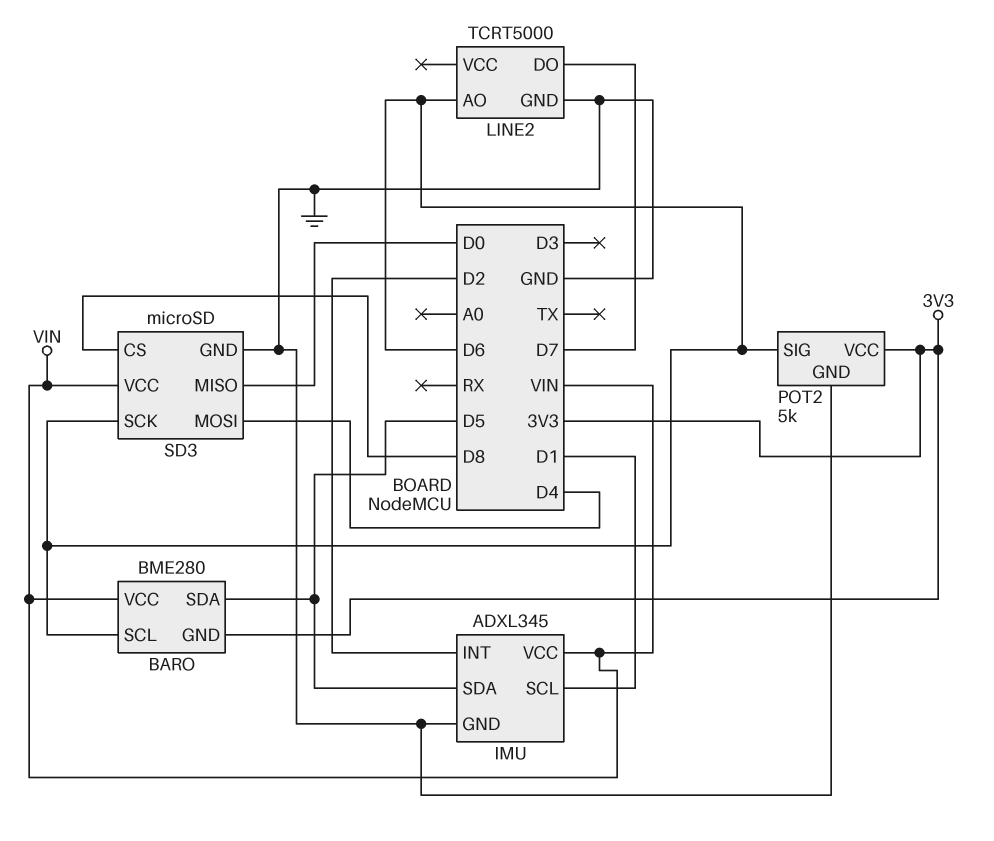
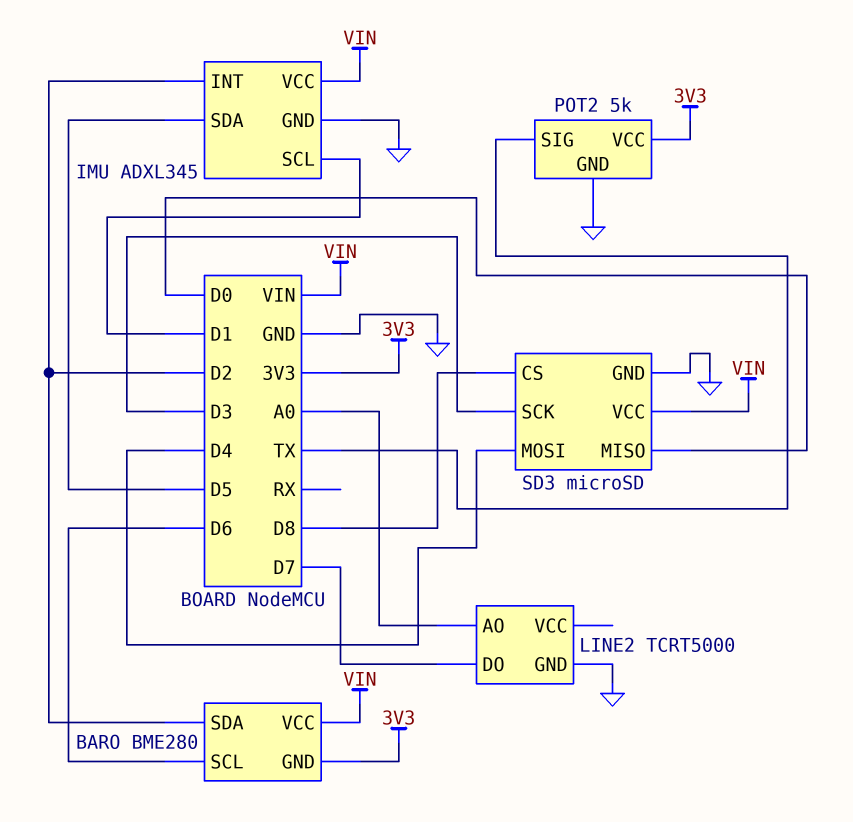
BARO pin SDA: D5 -> D2
LINE2 pin AO: D6 -> A0
POT2 pin SIG: D6 -> TX
SD3 pin SCK: D6 -> D3

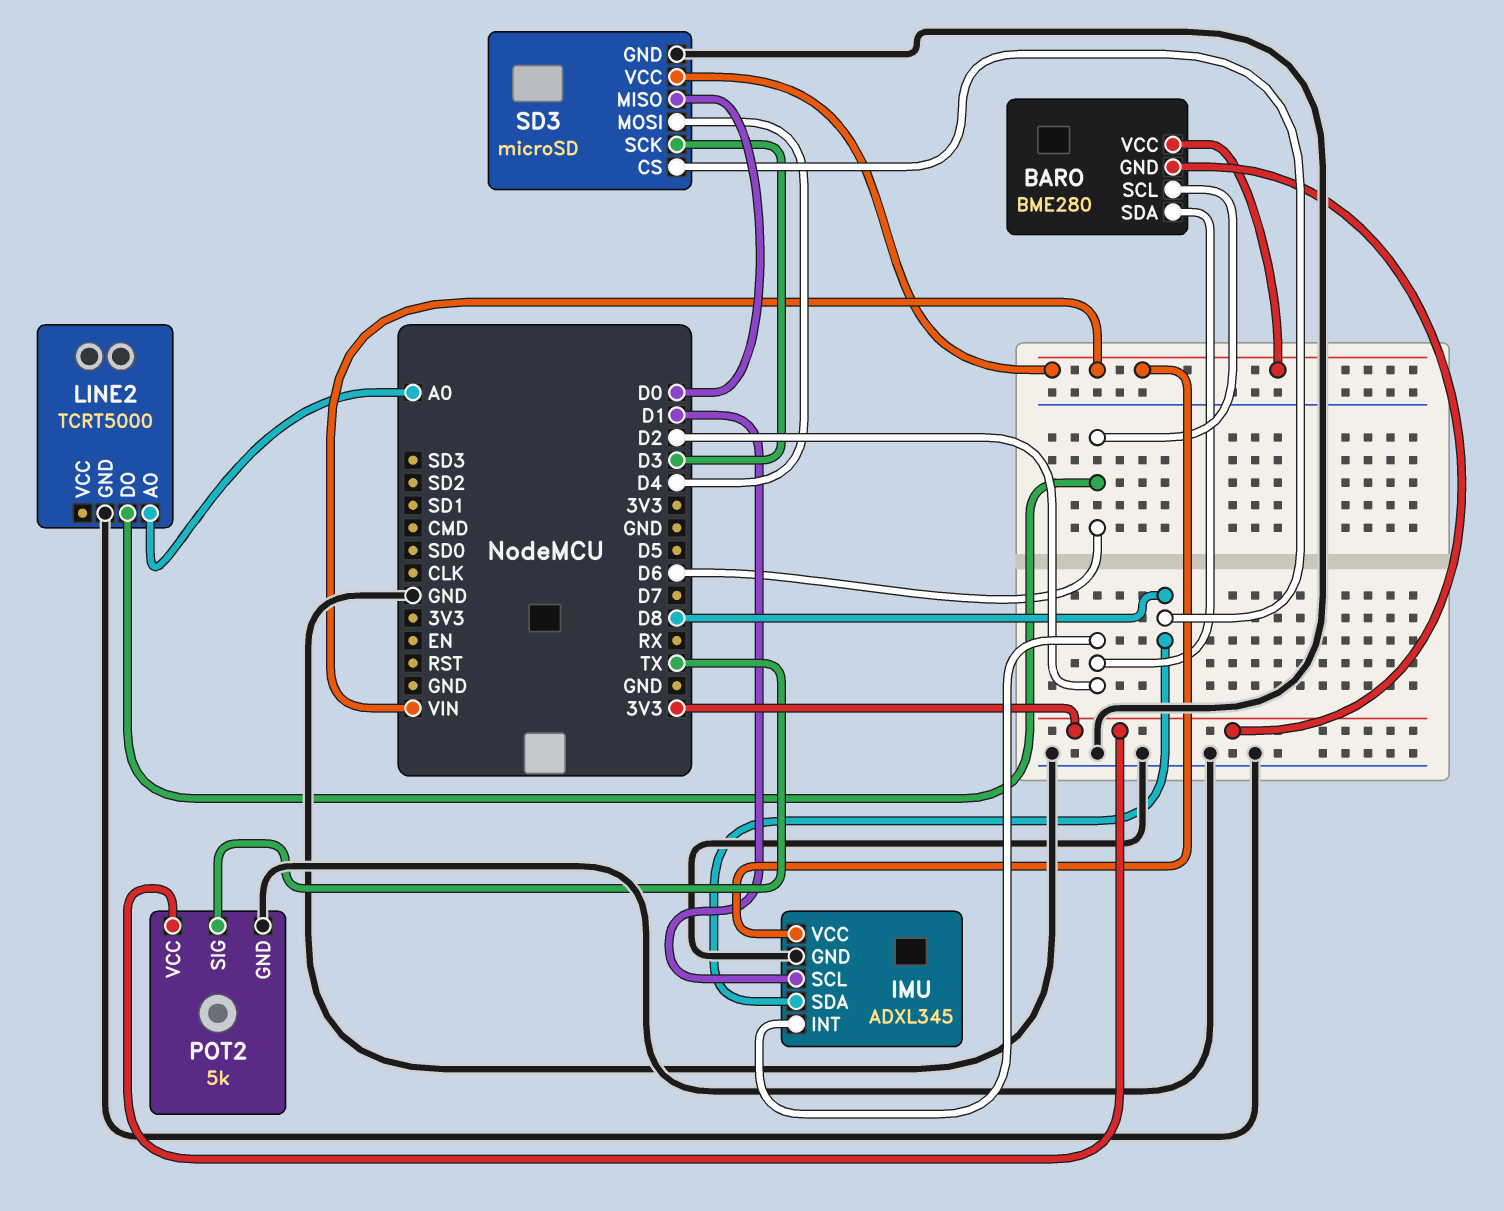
IMU pin SDA: D5 -> D8
LINE2 pin DO: D7 -> D6

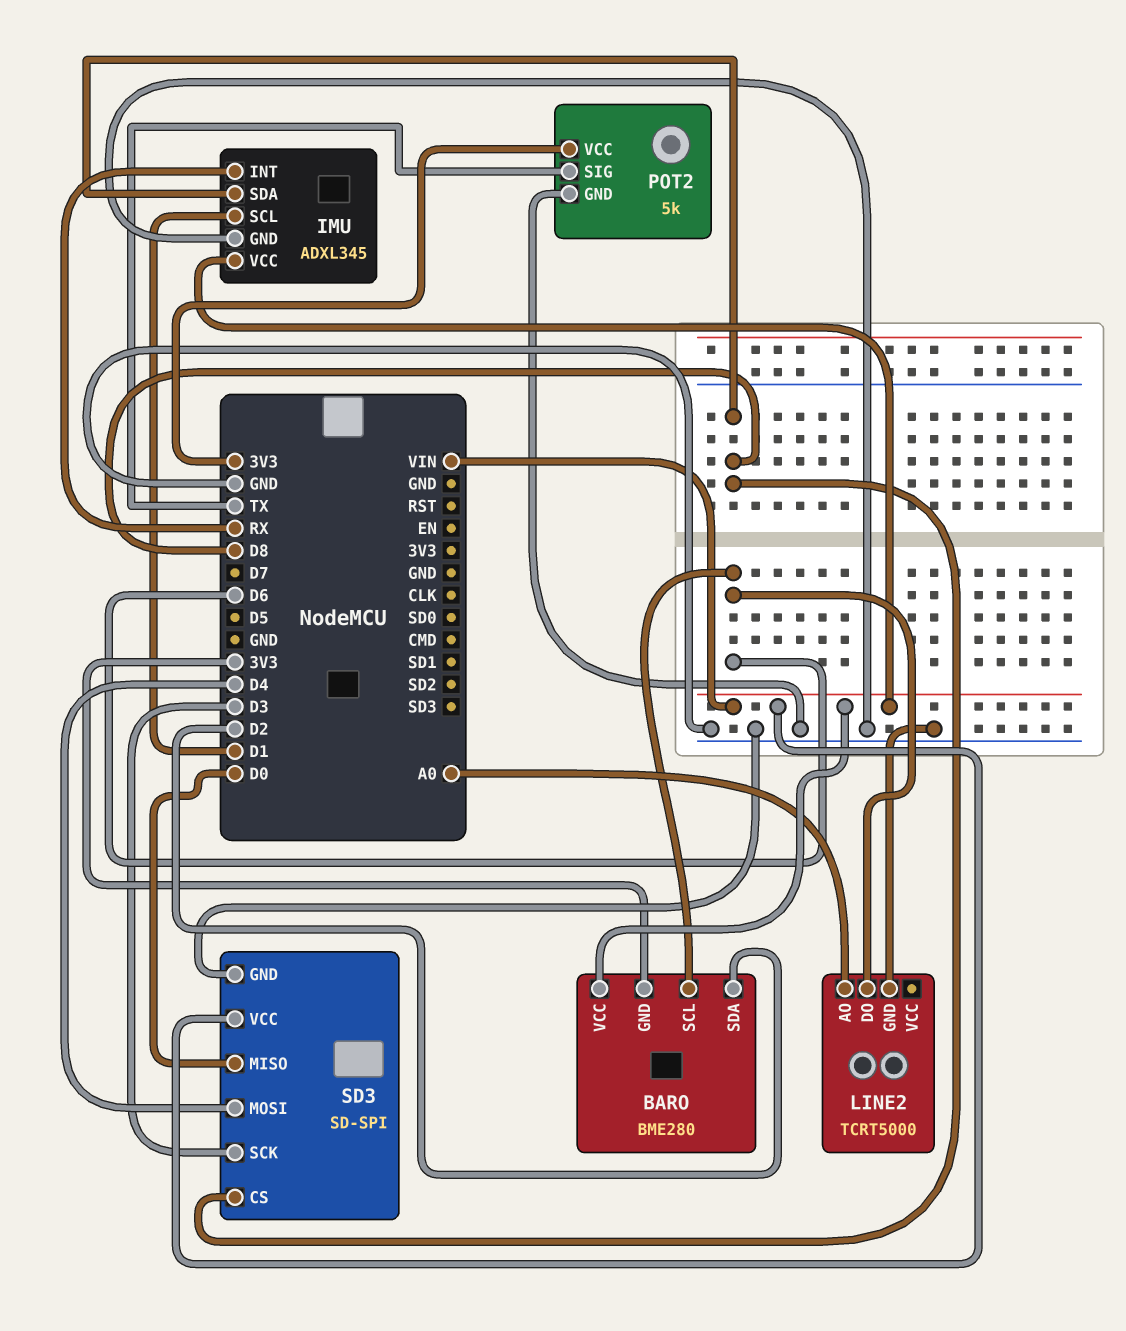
IMU pin INT: D2 -> RX
SD3: microSD -> SD-SPI

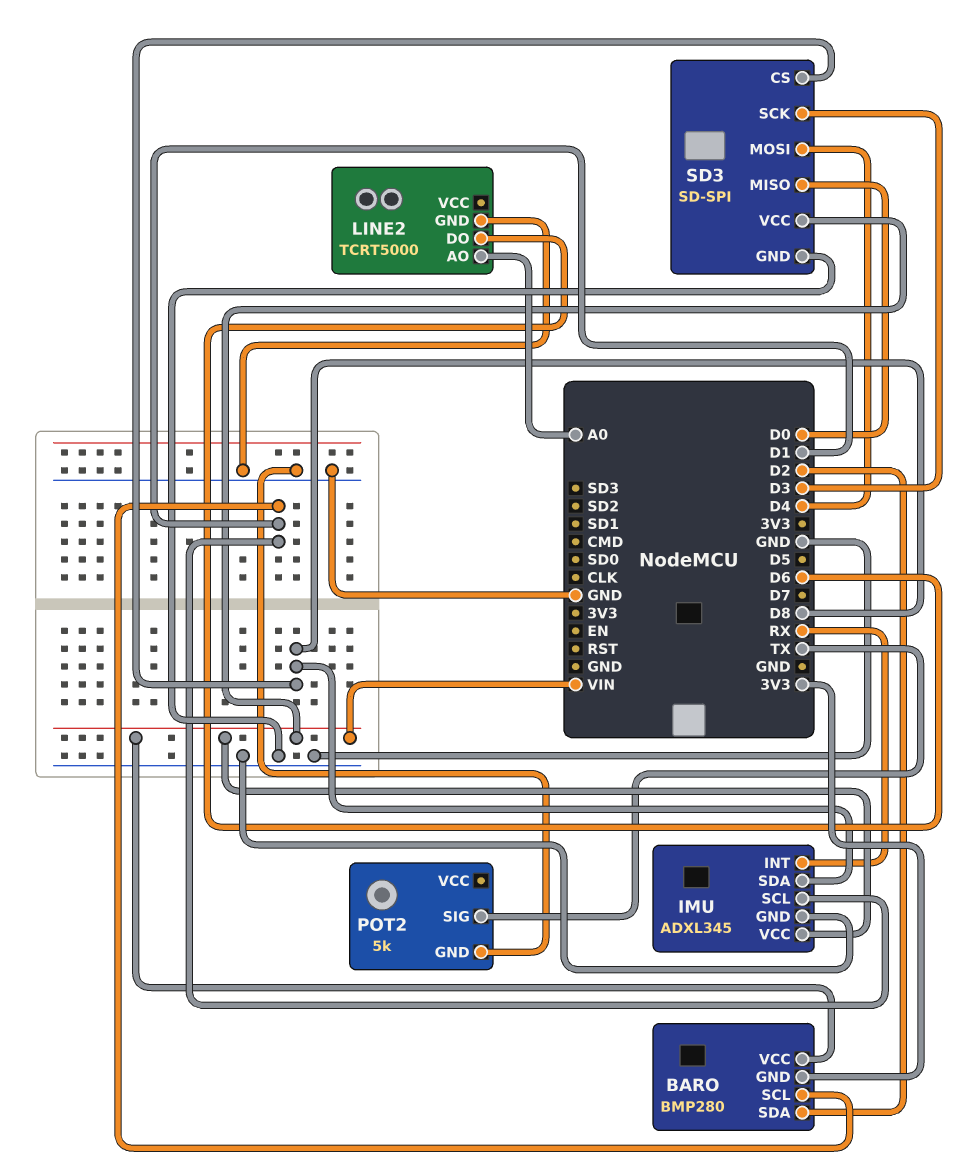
BARO: BME280 -> BMP280
BARO pin SCL: D6 -> D1
POT2 pin VCC: 3V3 -> none

